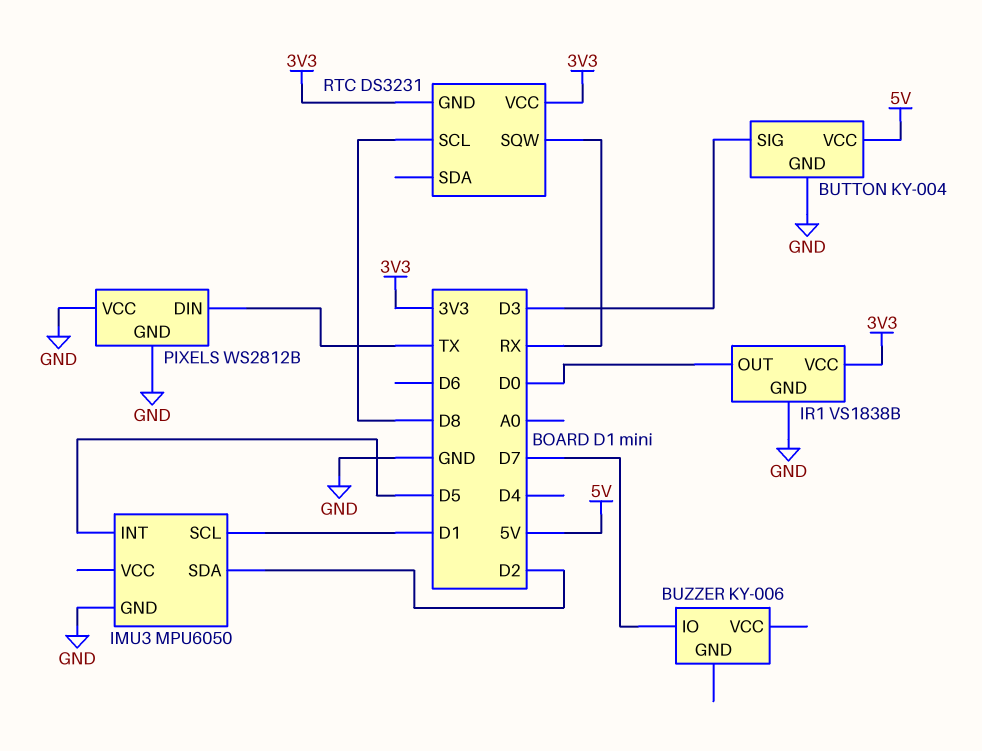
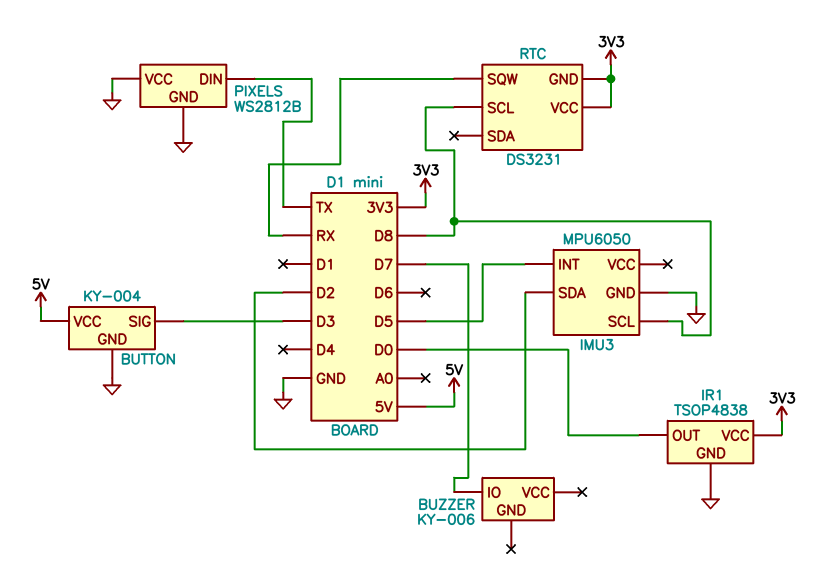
IMU3 pin SCL: D1 -> D8
IR1: VS1838B -> TSOP4838

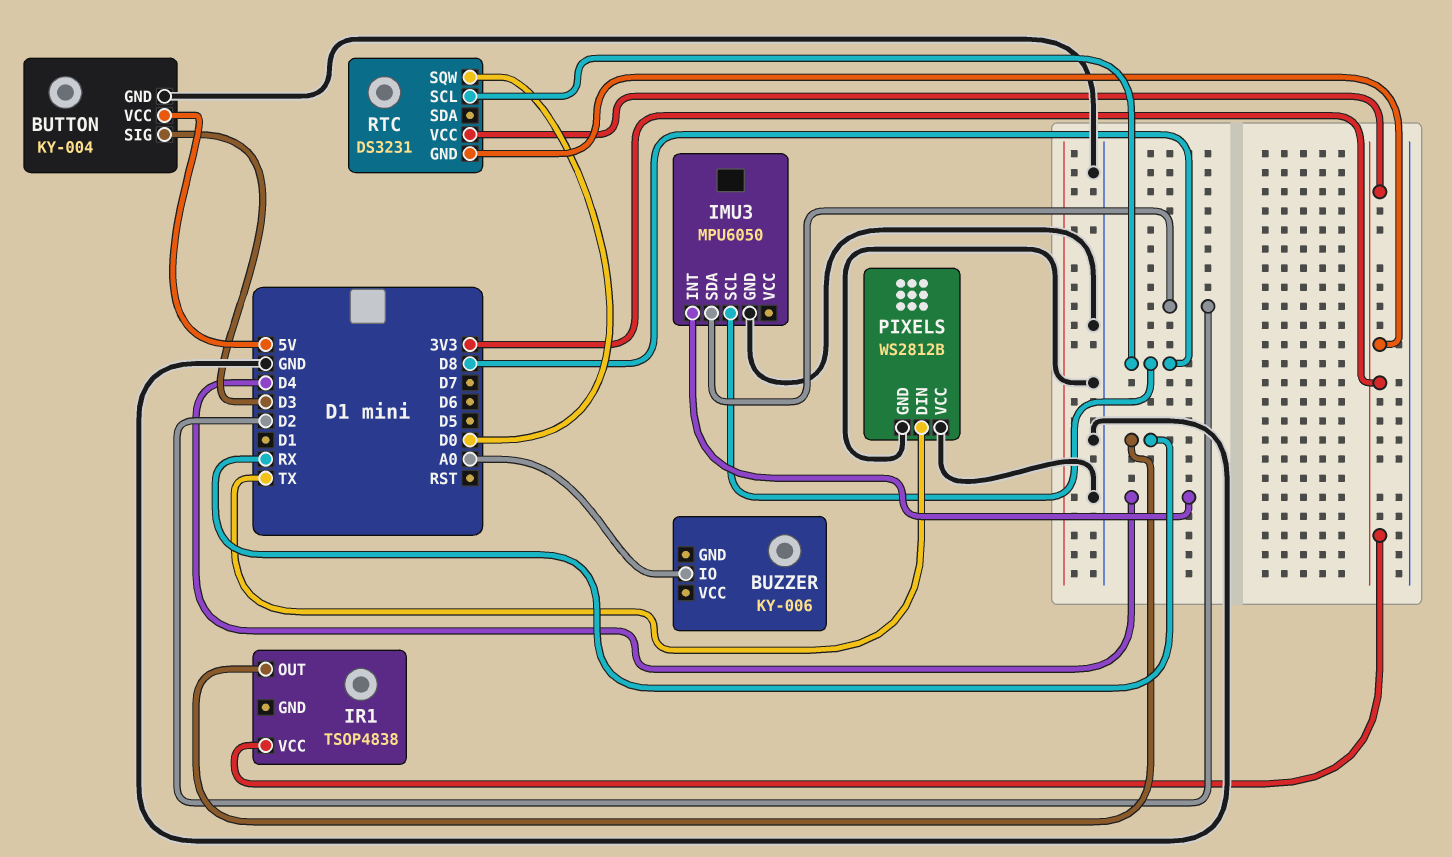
BUZZER pin IO: D7 -> A0
IMU3 pin INT: D5 -> D4
IR1 pin GND: GND -> none
IR1 pin OUT: D0 -> RX
RTC pin SQW: RX -> D0

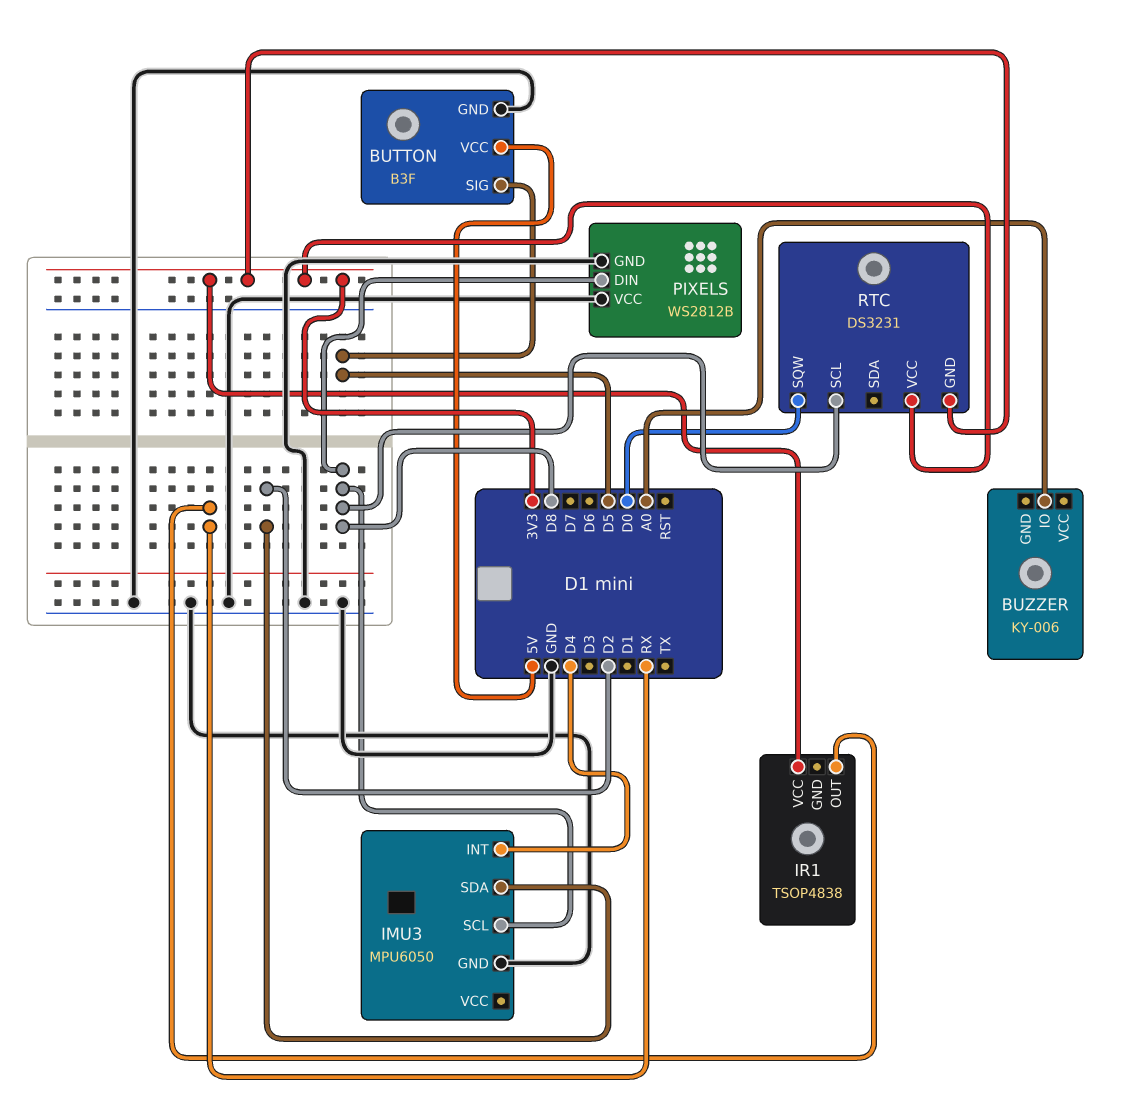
BUTTON: KY-004 -> B3F
BUTTON pin SIG: D3 -> D5
PIXELS pin DIN: TX -> D8

